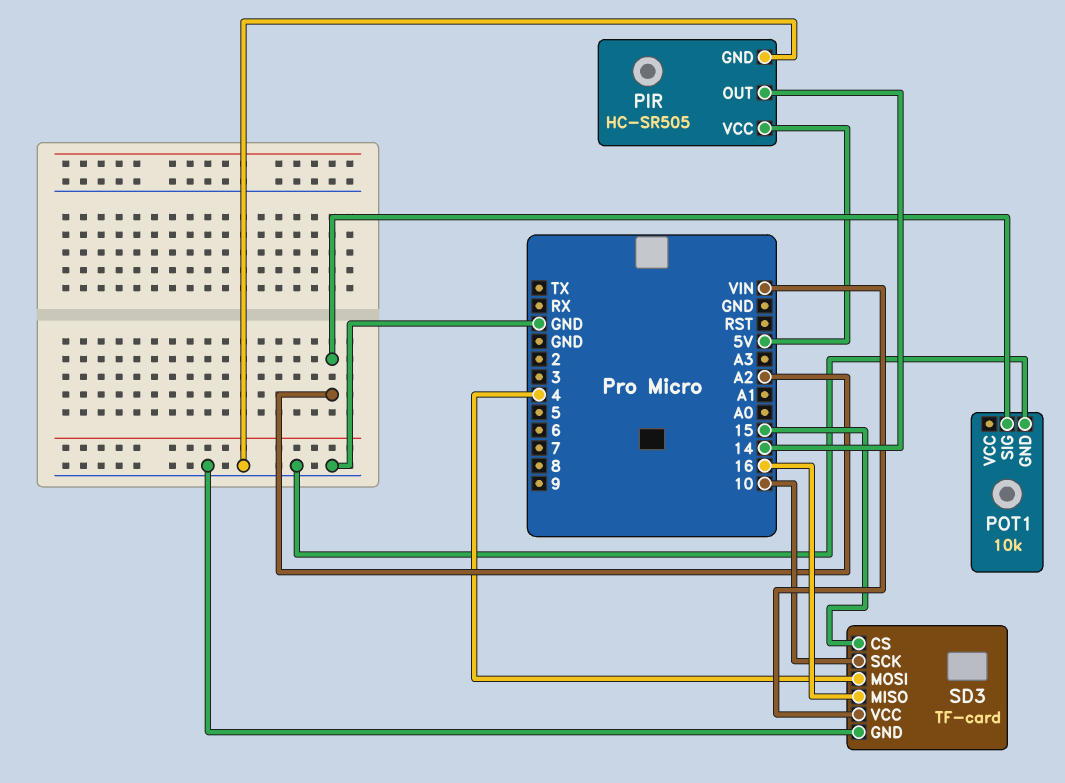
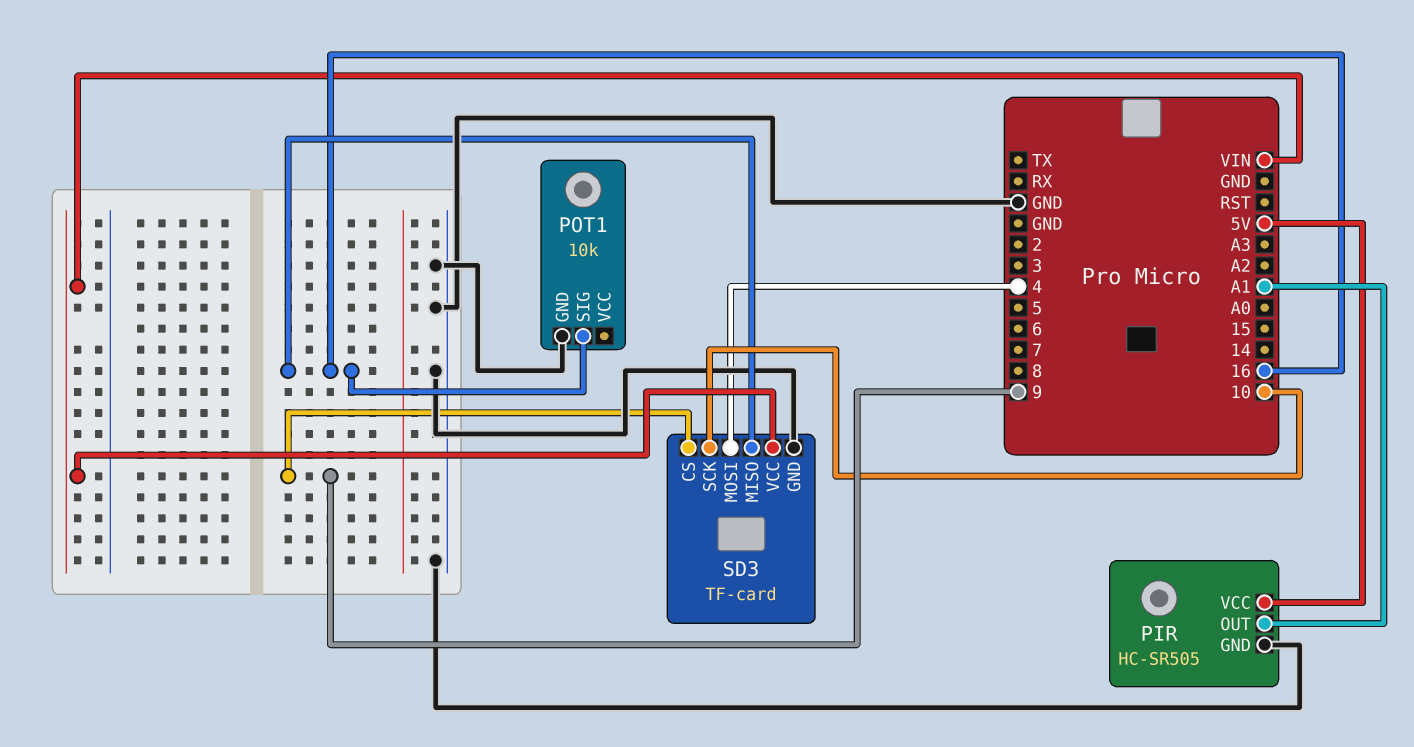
PIR pin OUT: 14 -> A1
POT1 pin SIG: A2 -> 16
SD3 pin CS: 15 -> 9

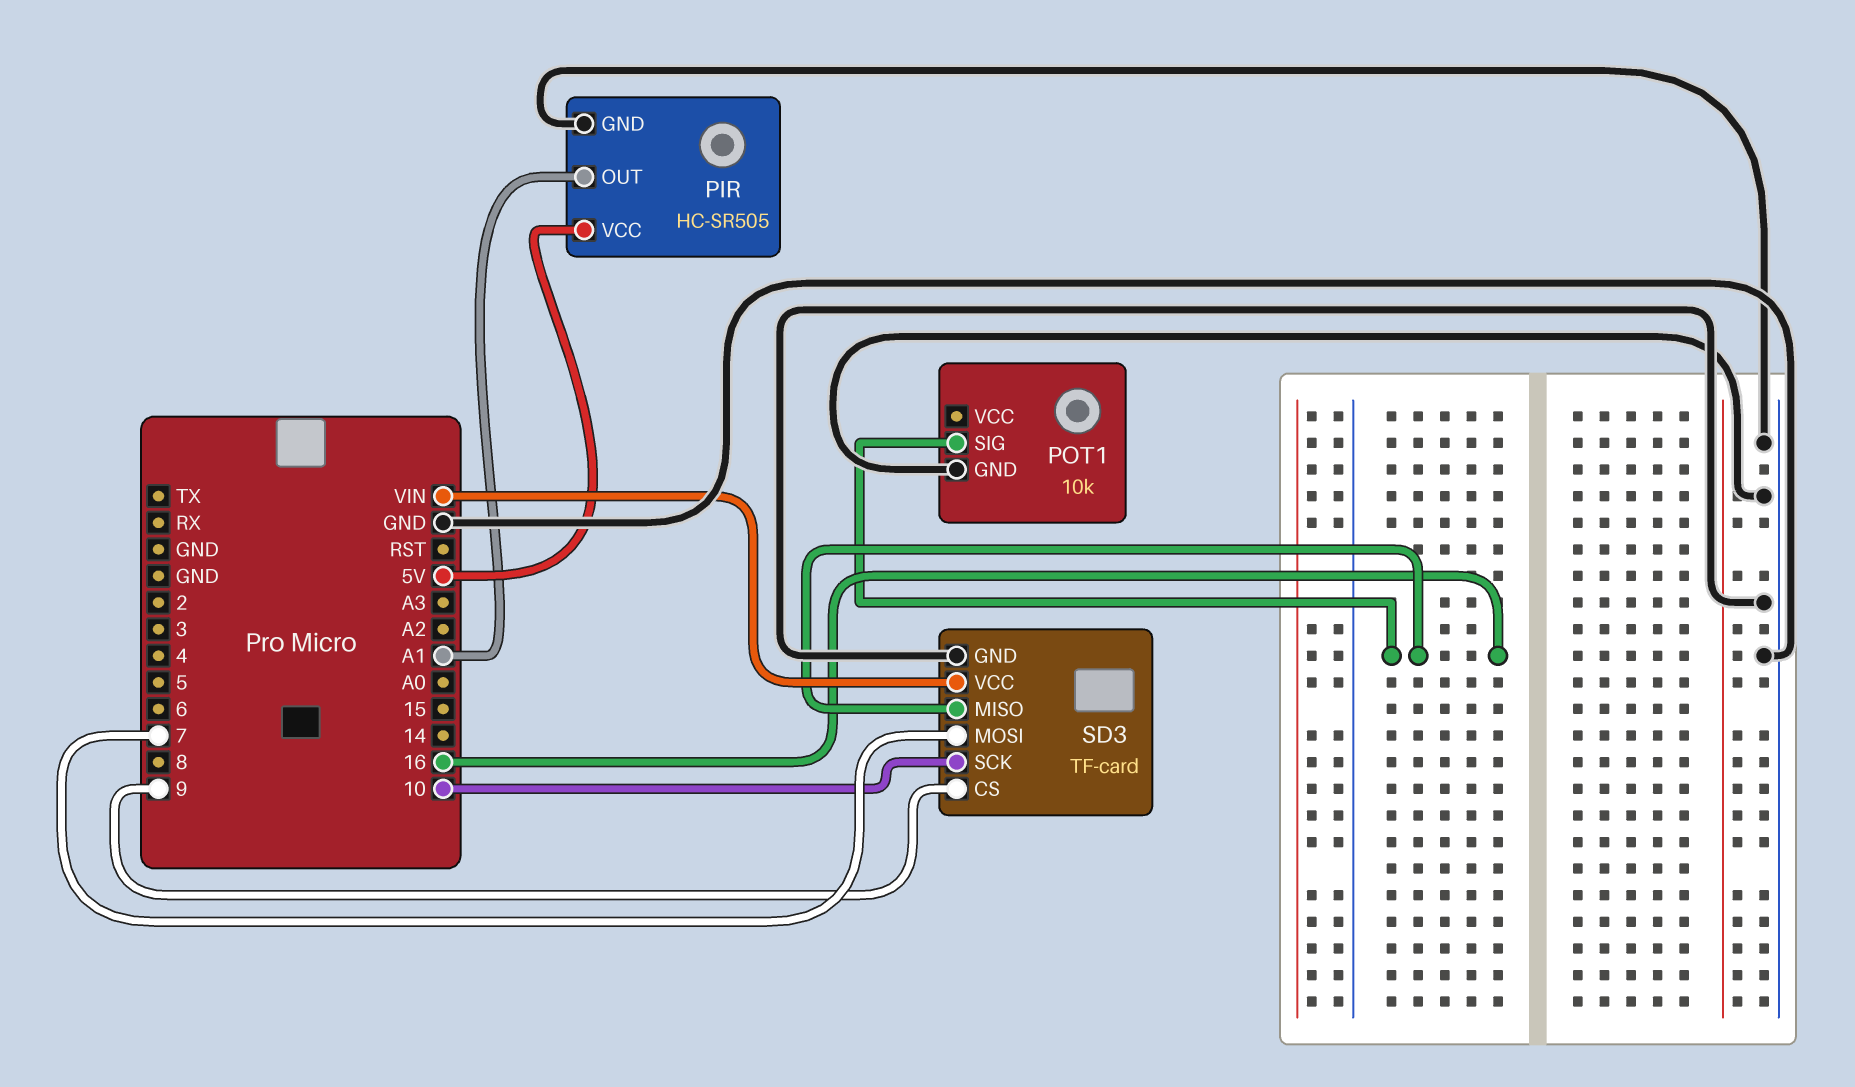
SD3 pin MOSI: 4 -> 7

